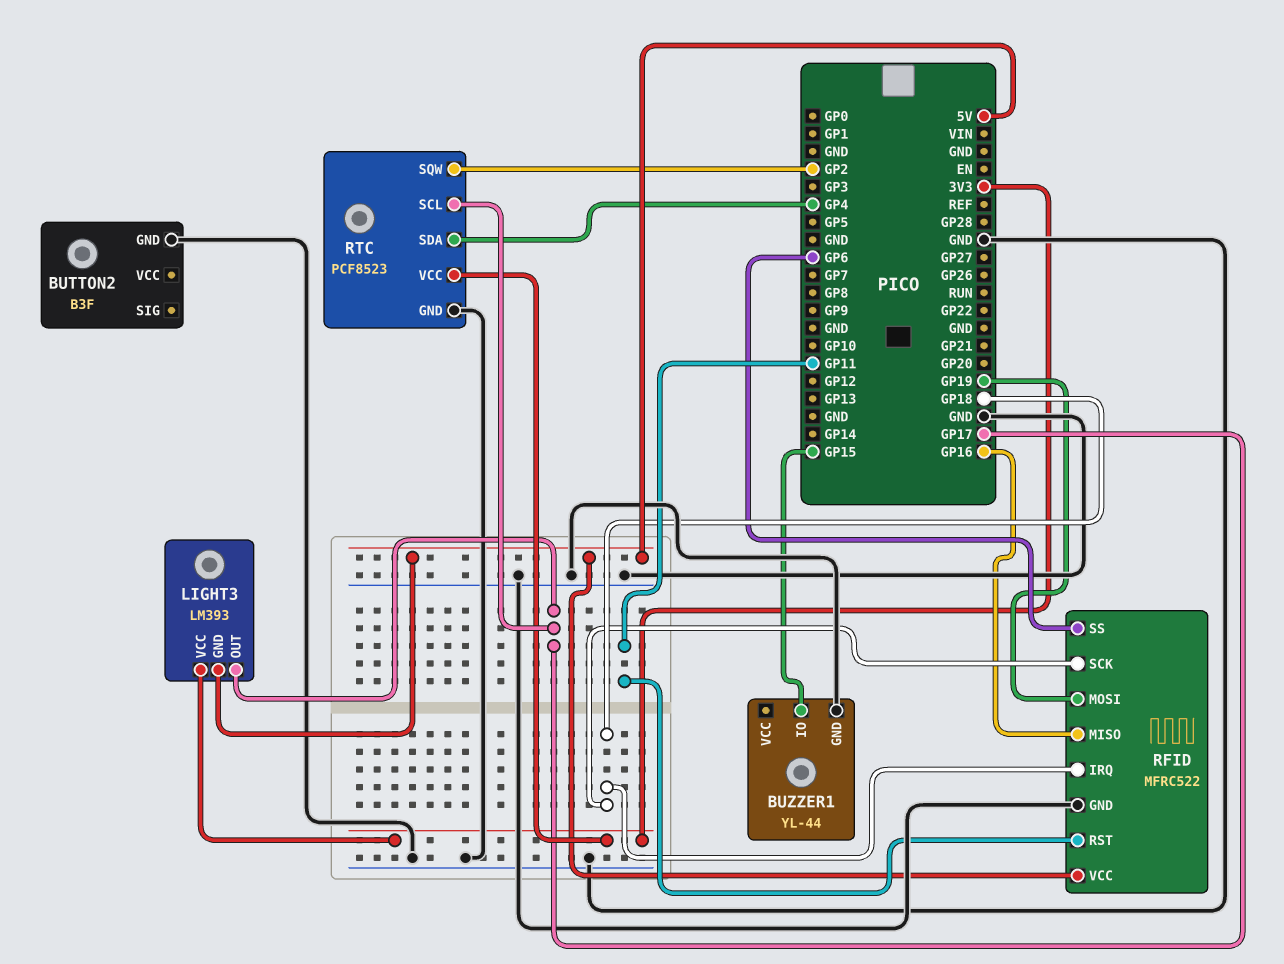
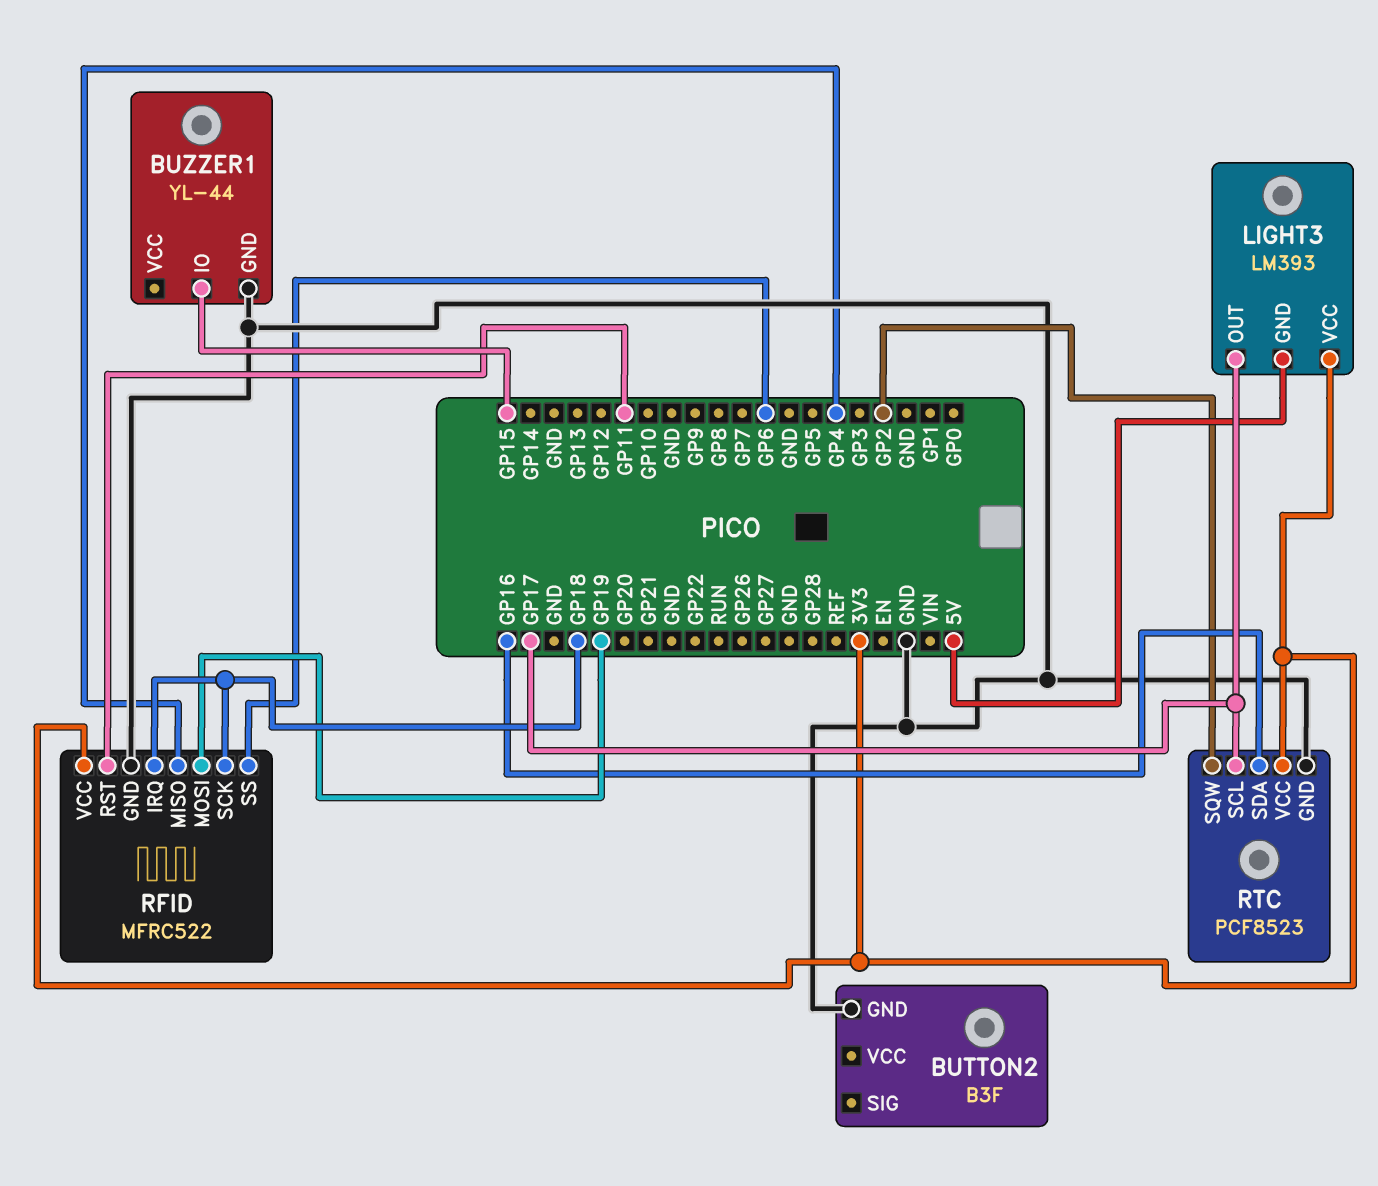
RFID pin MISO: GP16 -> GP4
RFID pin VCC: 5V -> 3V3
RTC pin SDA: GP4 -> GP16

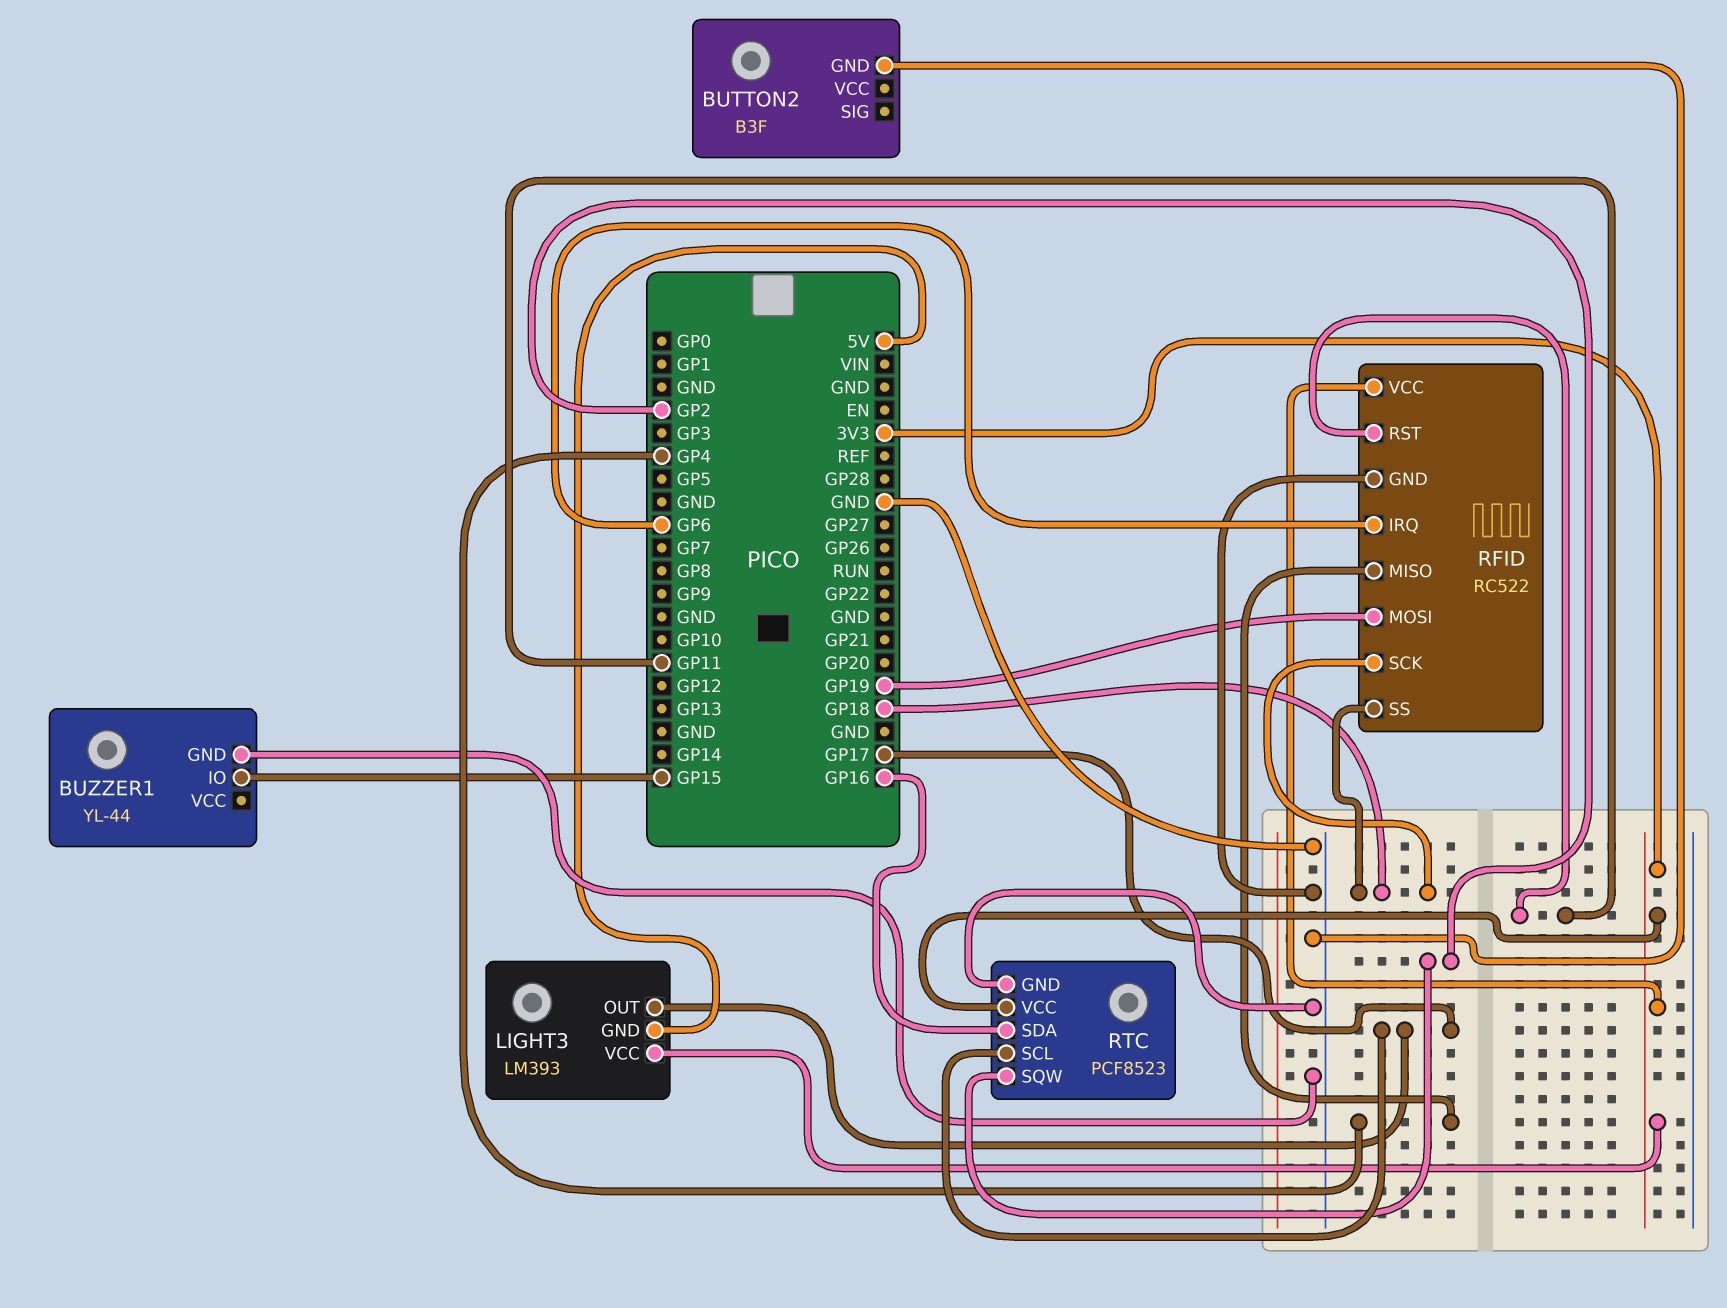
RFID: MFRC522 -> RC522
RFID pin IRQ: GP18 -> GP6
RFID pin SS: GP6 -> GP18

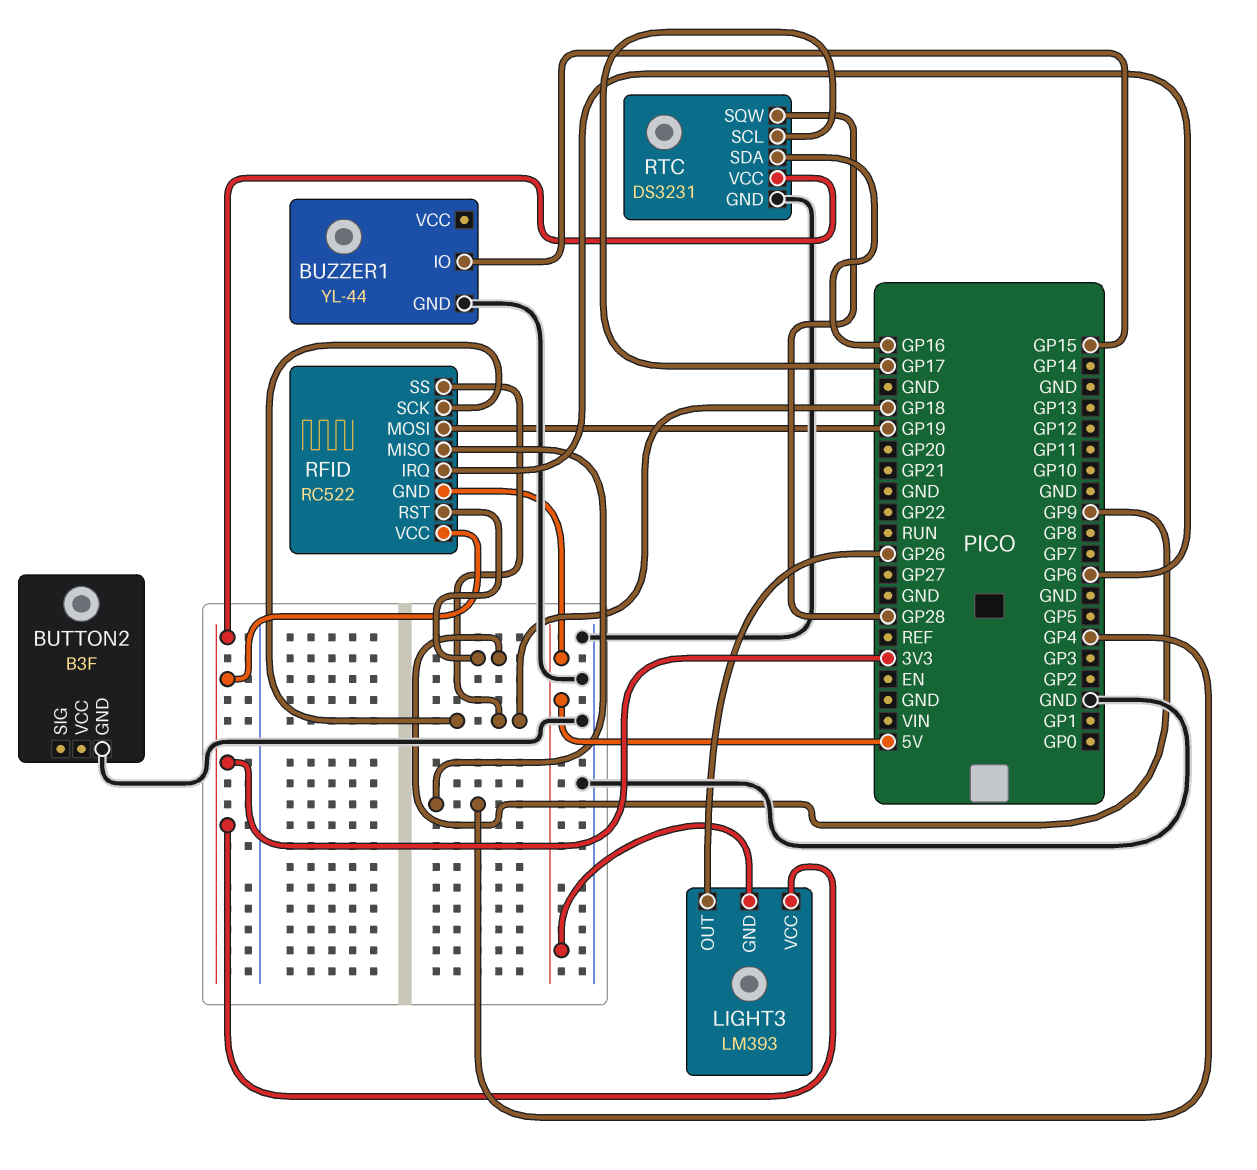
LIGHT3 pin OUT: GP17 -> GP26
RFID pin GND: GND -> 5V
RFID pin RST: GP11 -> GP9
RTC: PCF8523 -> DS3231
RTC pin SQW: GP2 -> GP28

